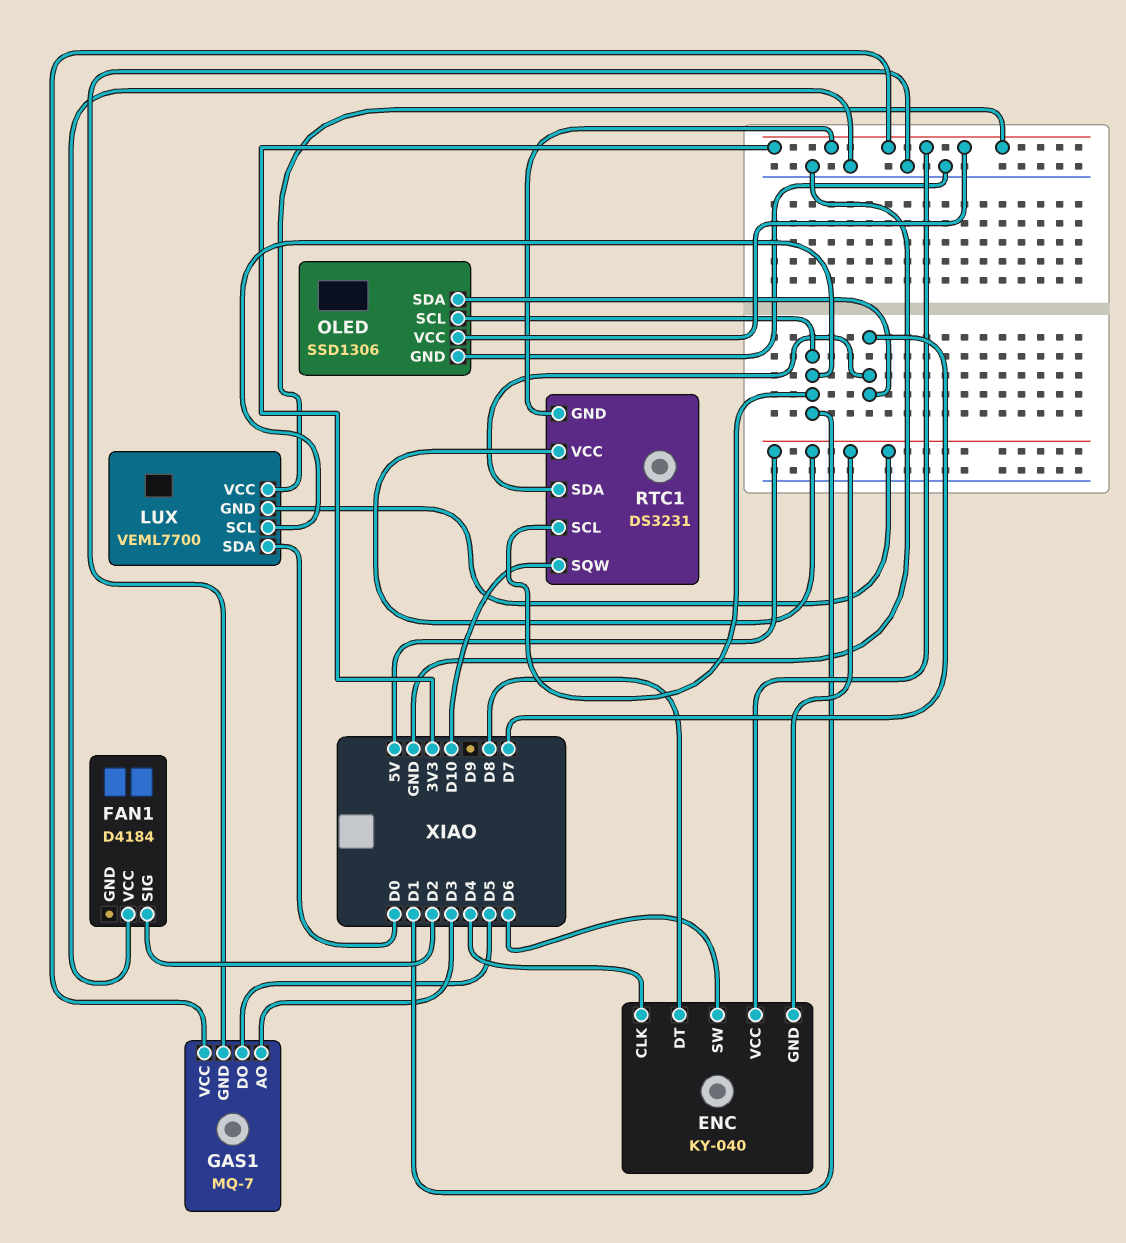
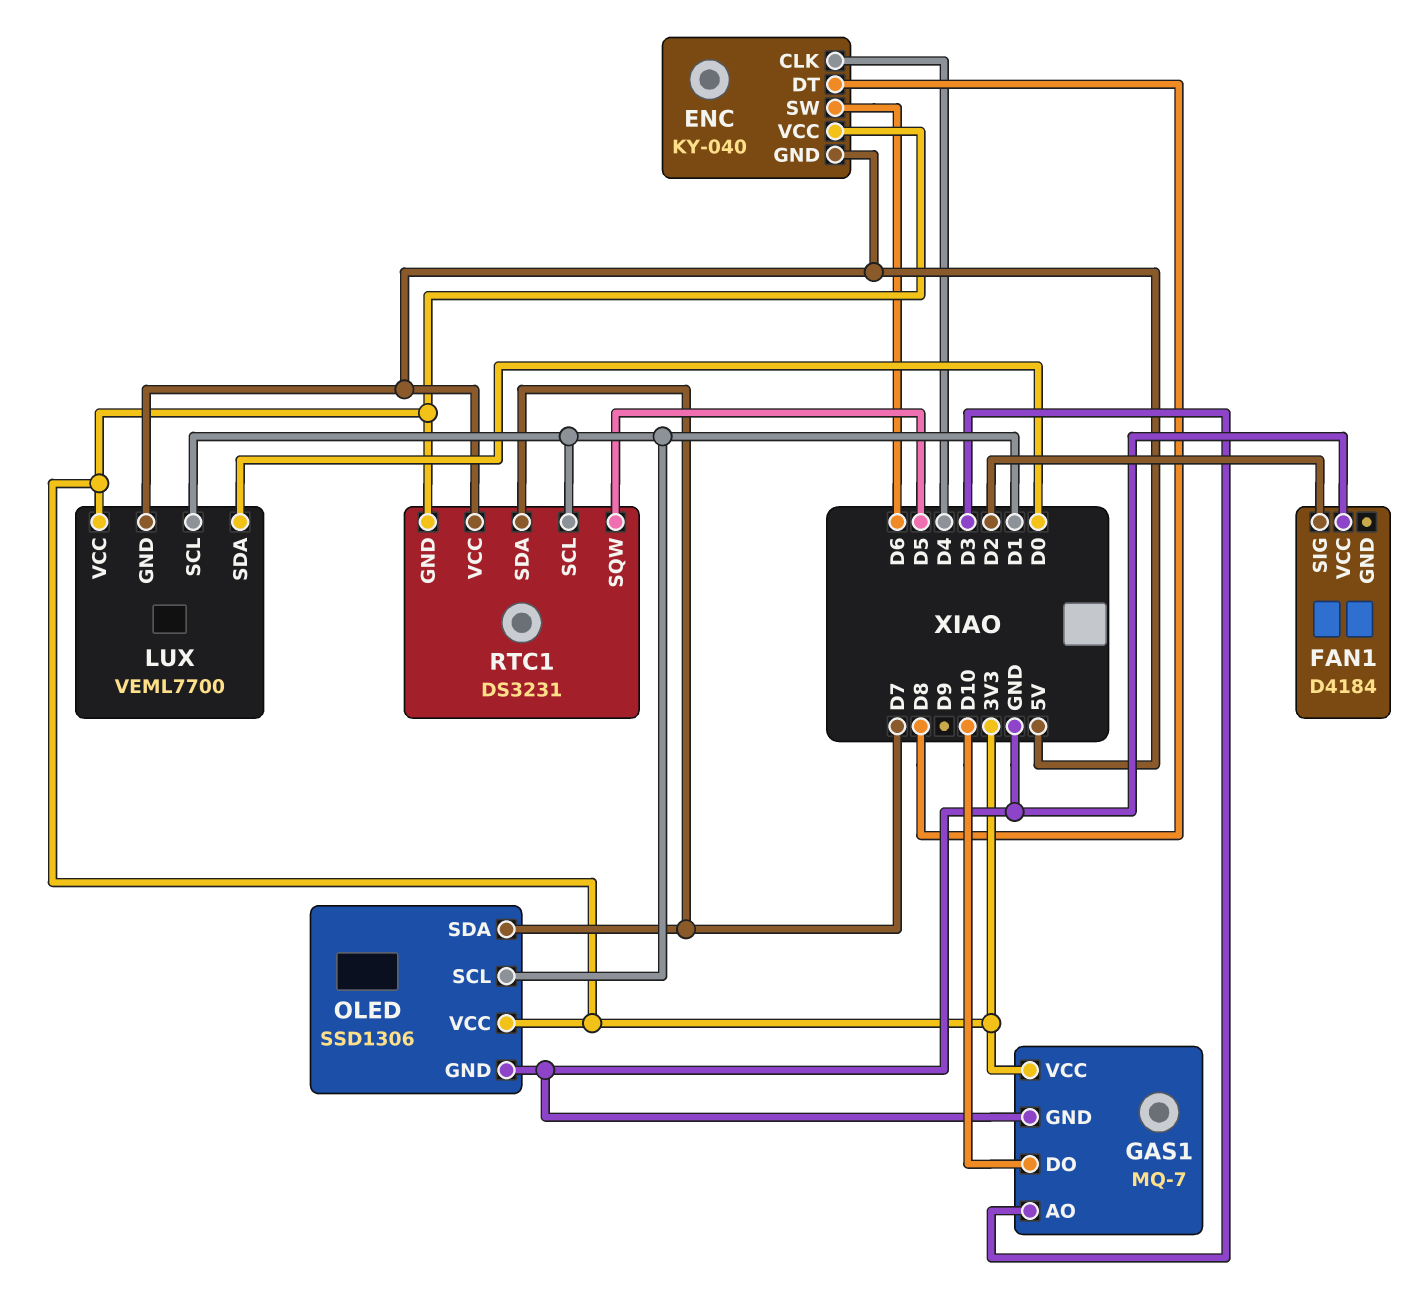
GAS1 pin DO: D5 -> D10
RTC1 pin SQW: D10 -> D5

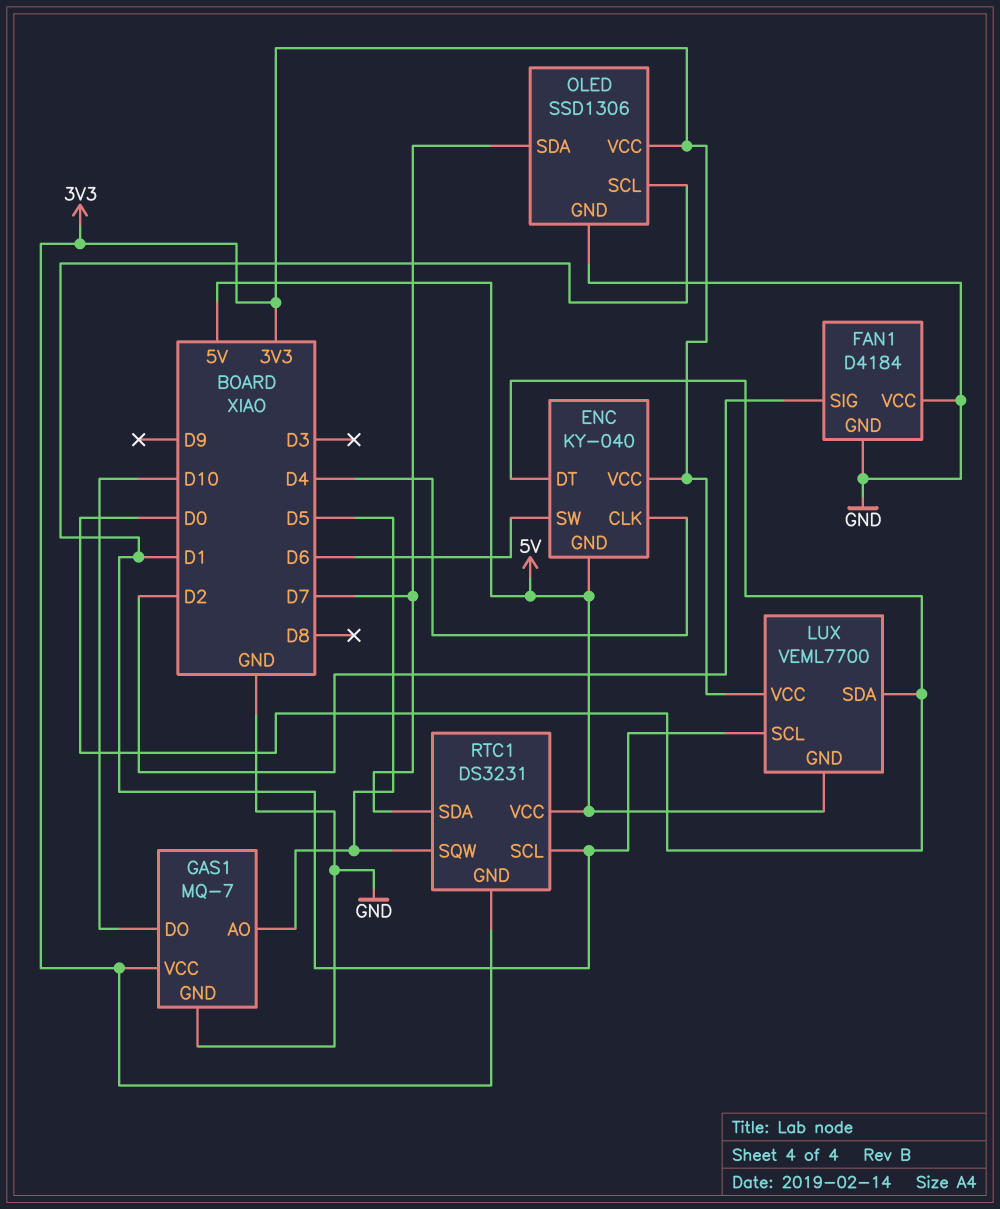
ENC pin DT: D8 -> D0
FAN1 pin GND: none -> GND
GAS1 pin AO: D3 -> D5

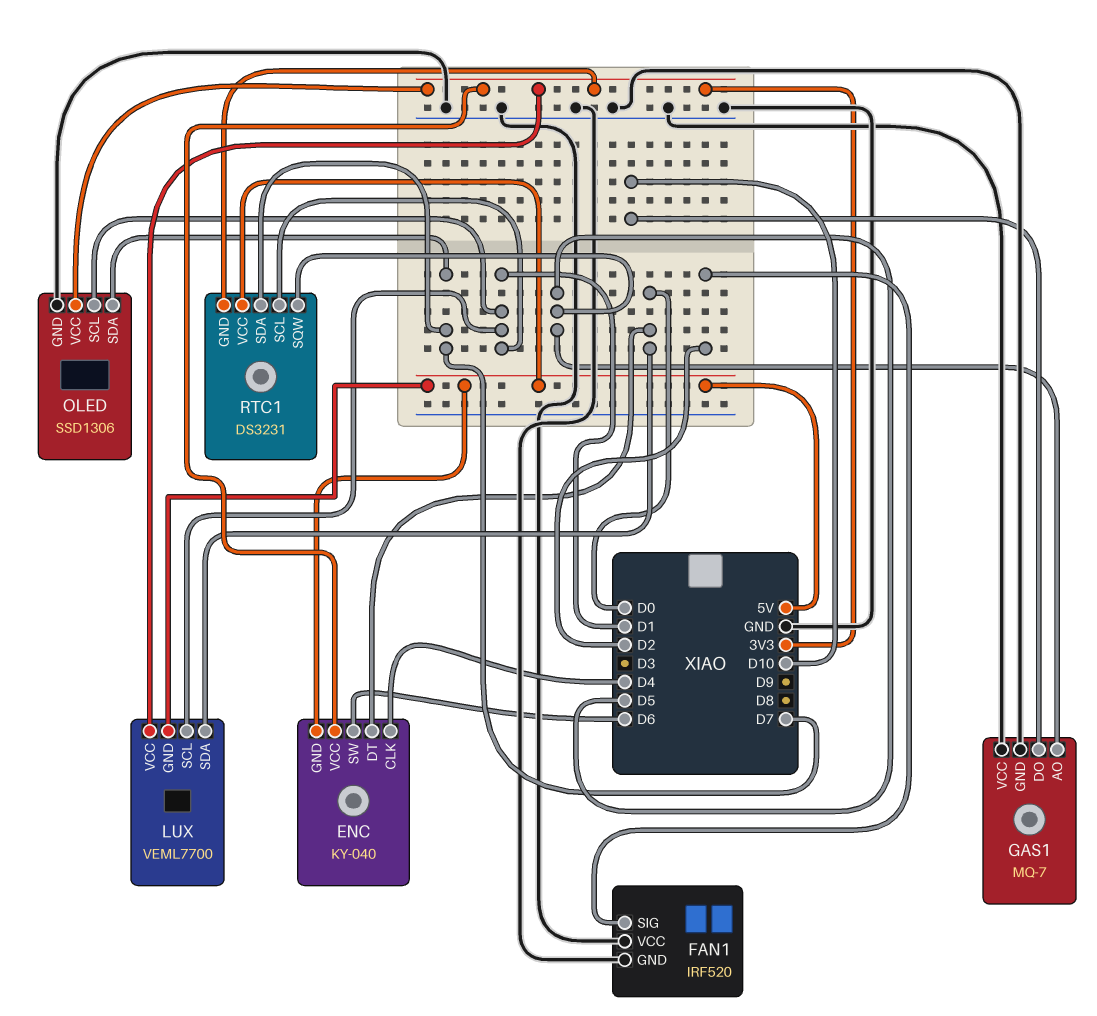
FAN1: D4184 -> IRF520
GAS1 pin VCC: 3V3 -> GND

